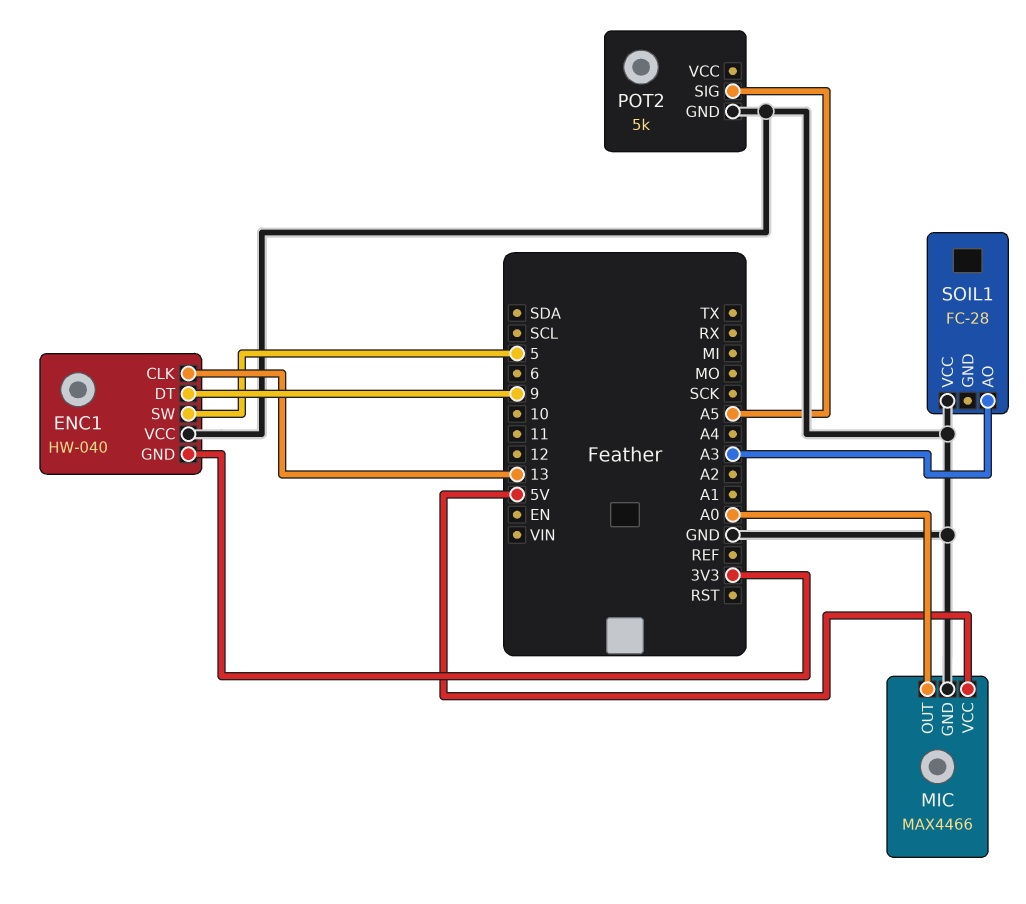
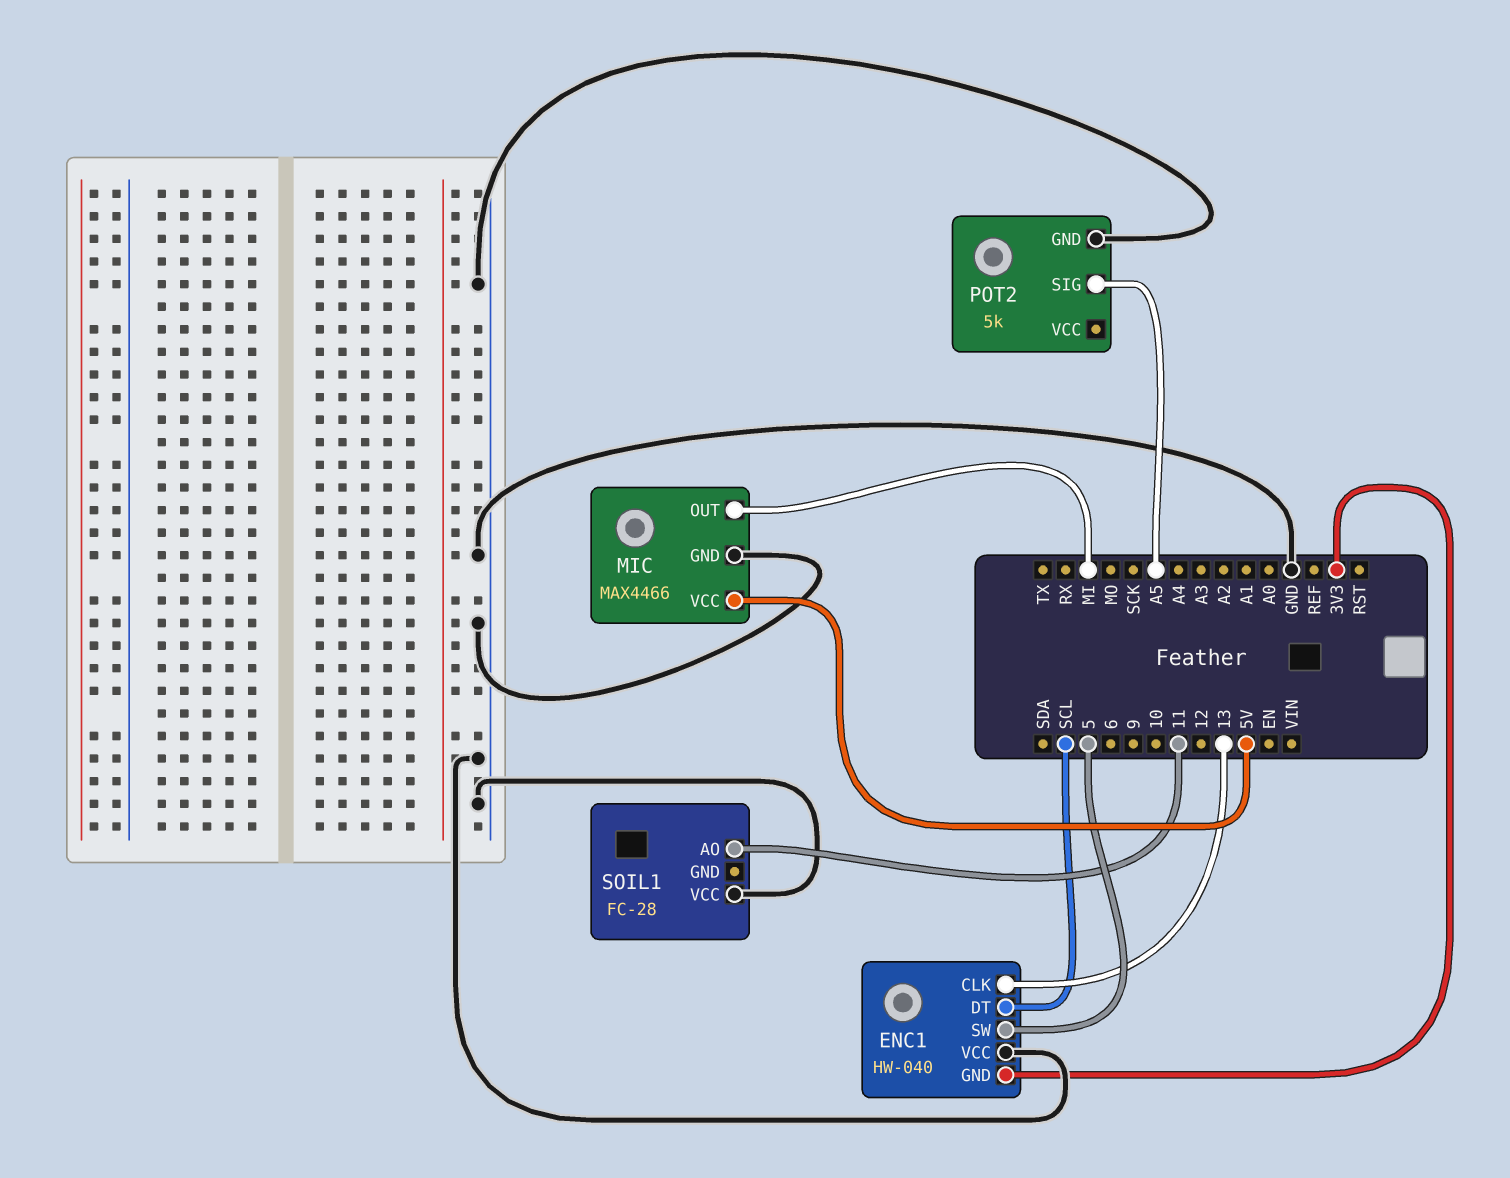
ENC1 pin DT: 9 -> SCL
MIC pin OUT: A0 -> MI
SOIL1 pin AO: A3 -> 11

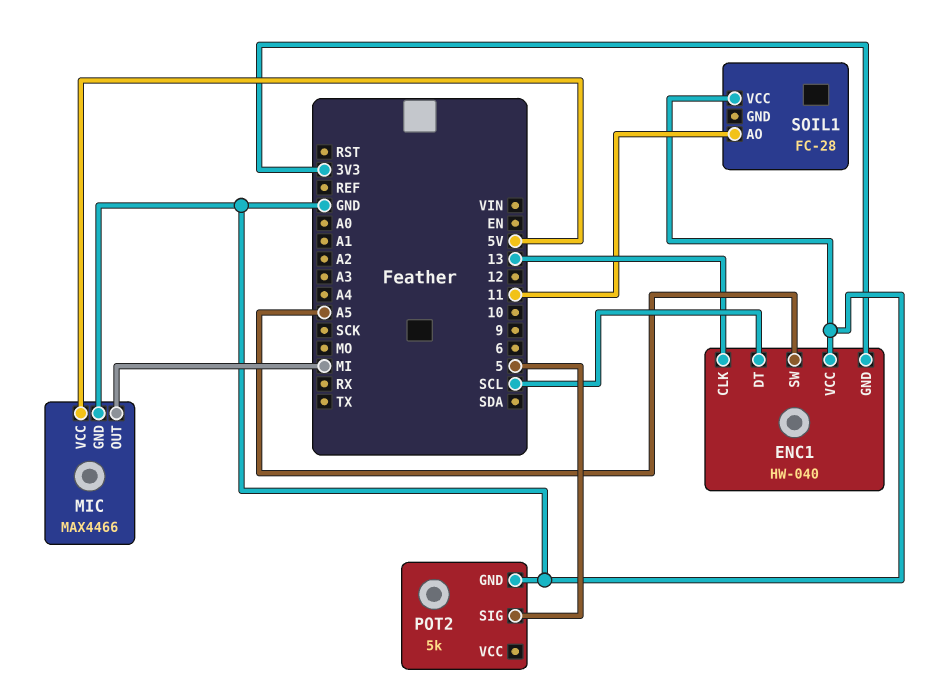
ENC1 pin SW: 5 -> A5
POT2 pin SIG: A5 -> 5

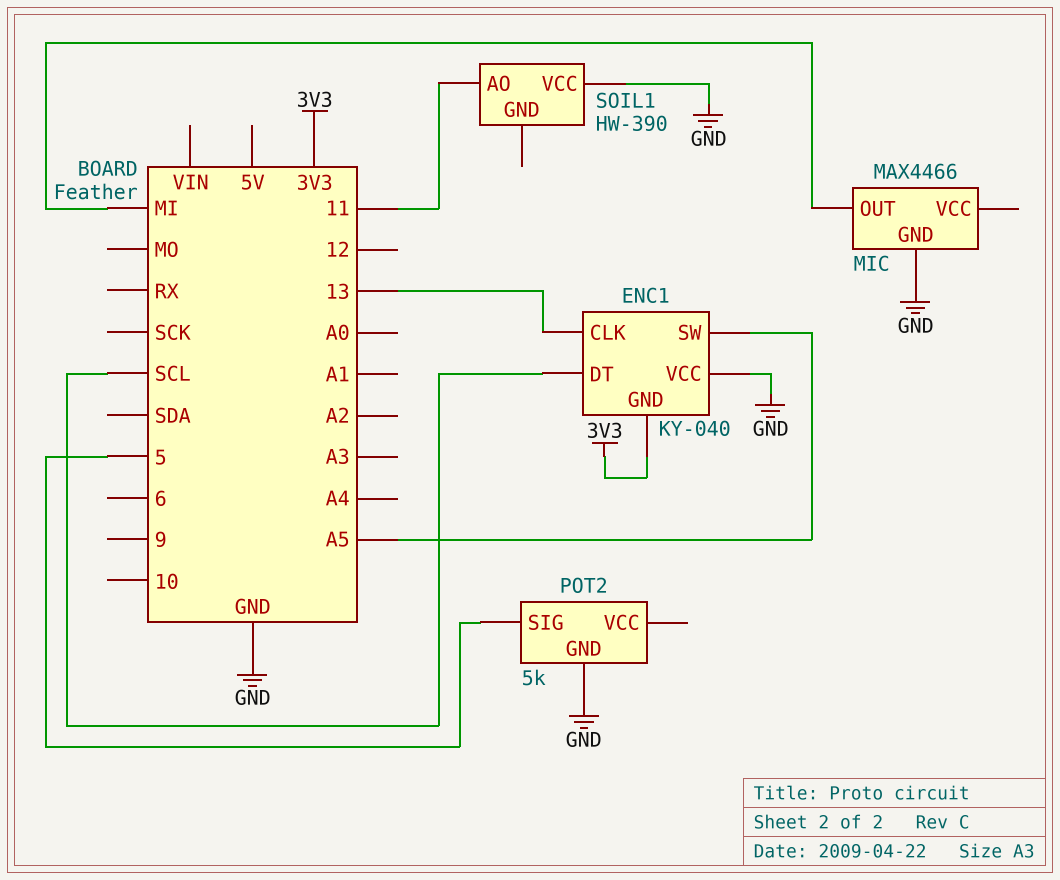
ENC1: HW-040 -> KY-040
MIC pin VCC: 5V -> none
SOIL1: FC-28 -> HW-390

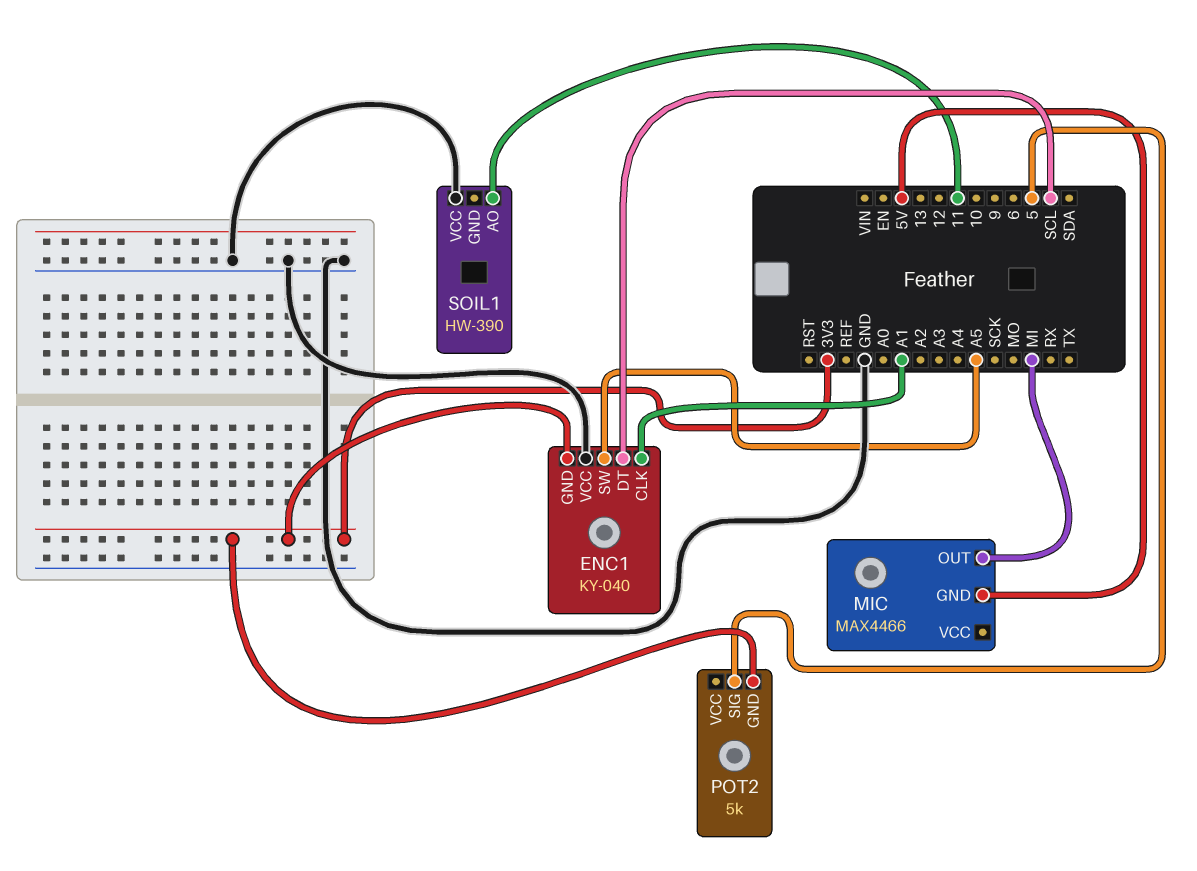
ENC1 pin CLK: 13 -> A1
MIC pin GND: GND -> 5V
POT2 pin GND: GND -> 3V3

